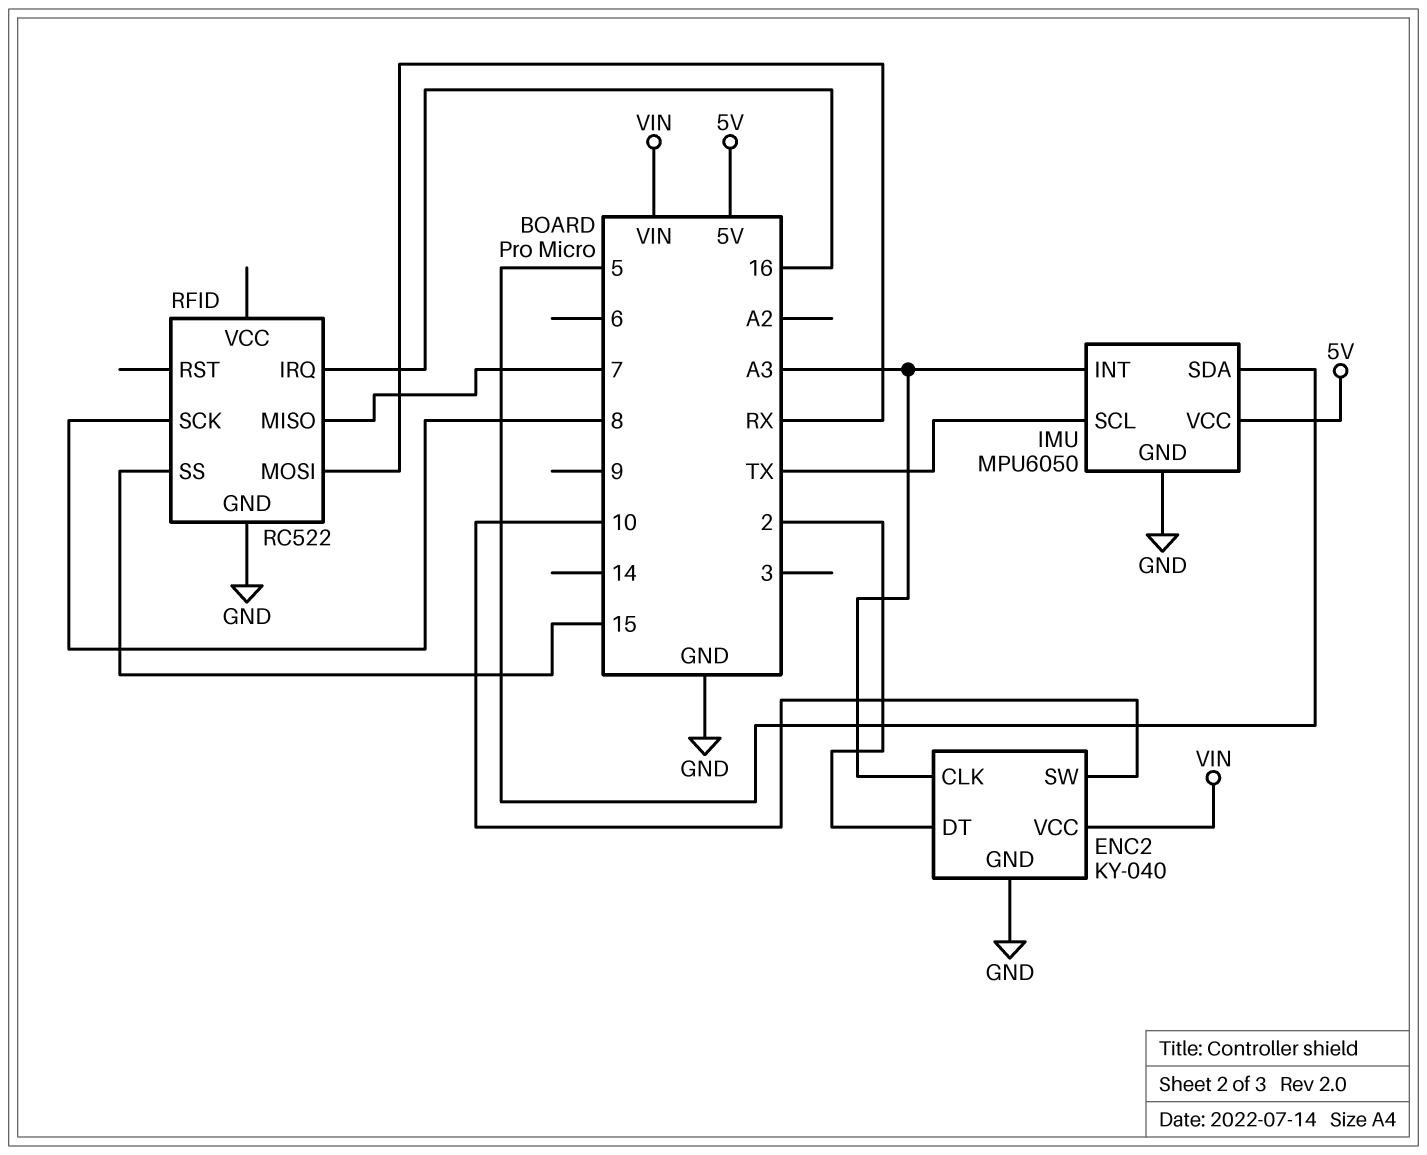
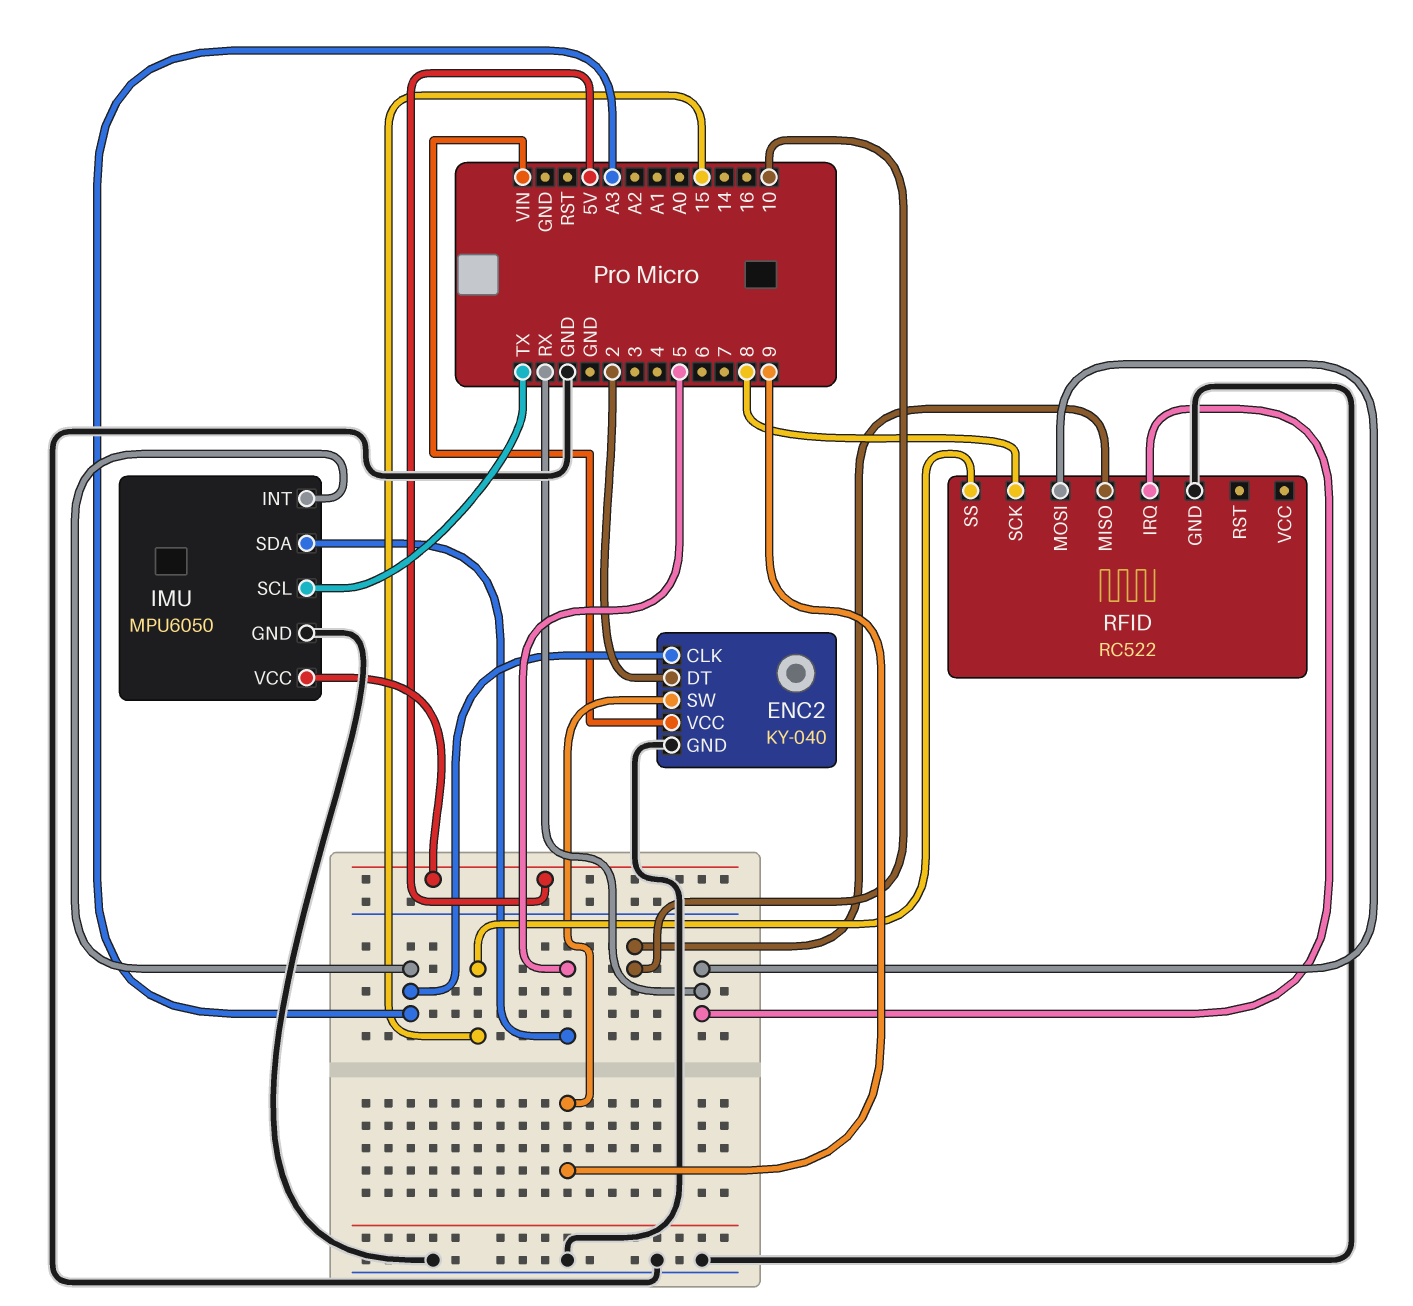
ENC2 pin SW: 10 -> 9
RFID pin IRQ: 16 -> RX
RFID pin MISO: 7 -> 10

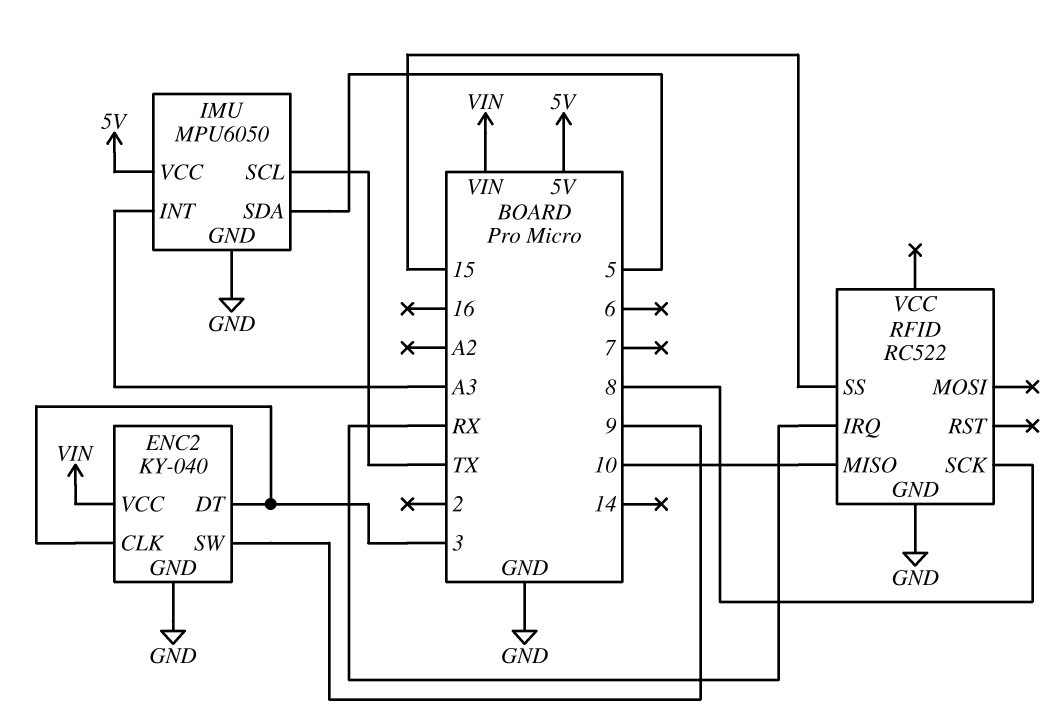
ENC2 pin CLK: A3 -> 3
ENC2 pin DT: 2 -> 3
RFID pin MOSI: RX -> none

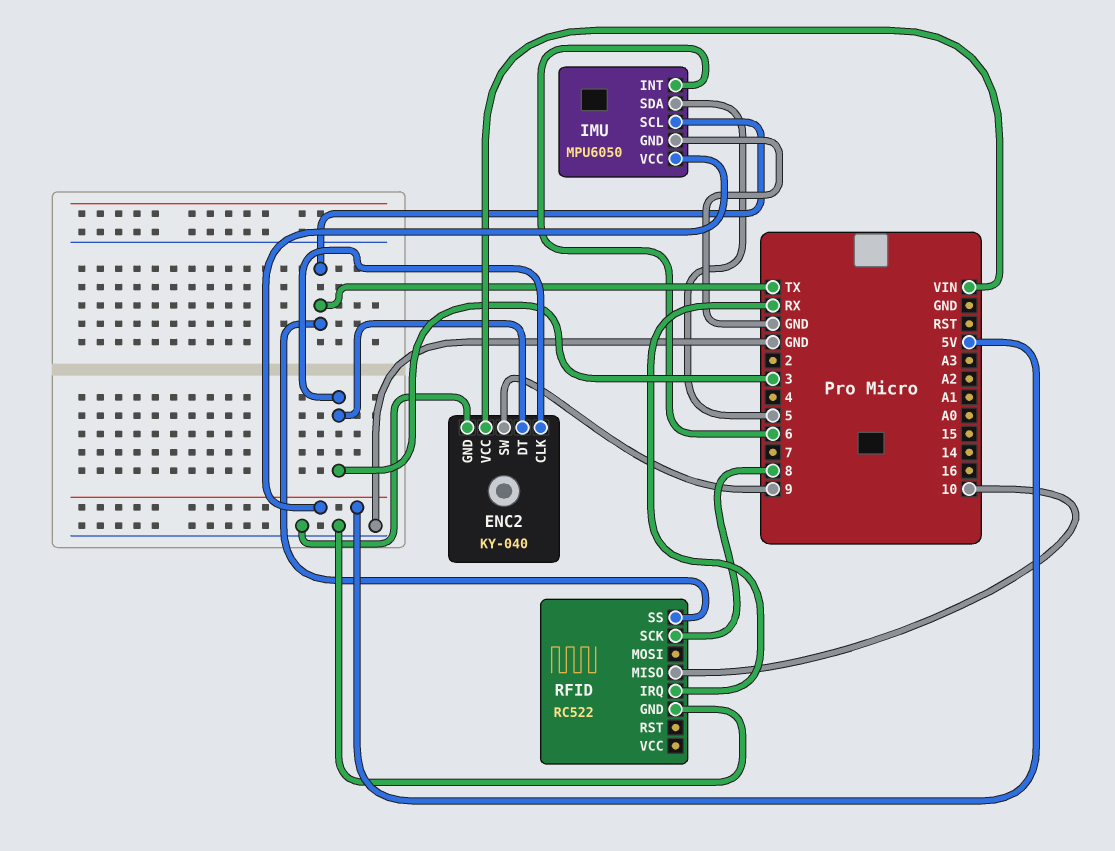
IMU pin INT: A3 -> 6
RFID pin SS: 15 -> TX

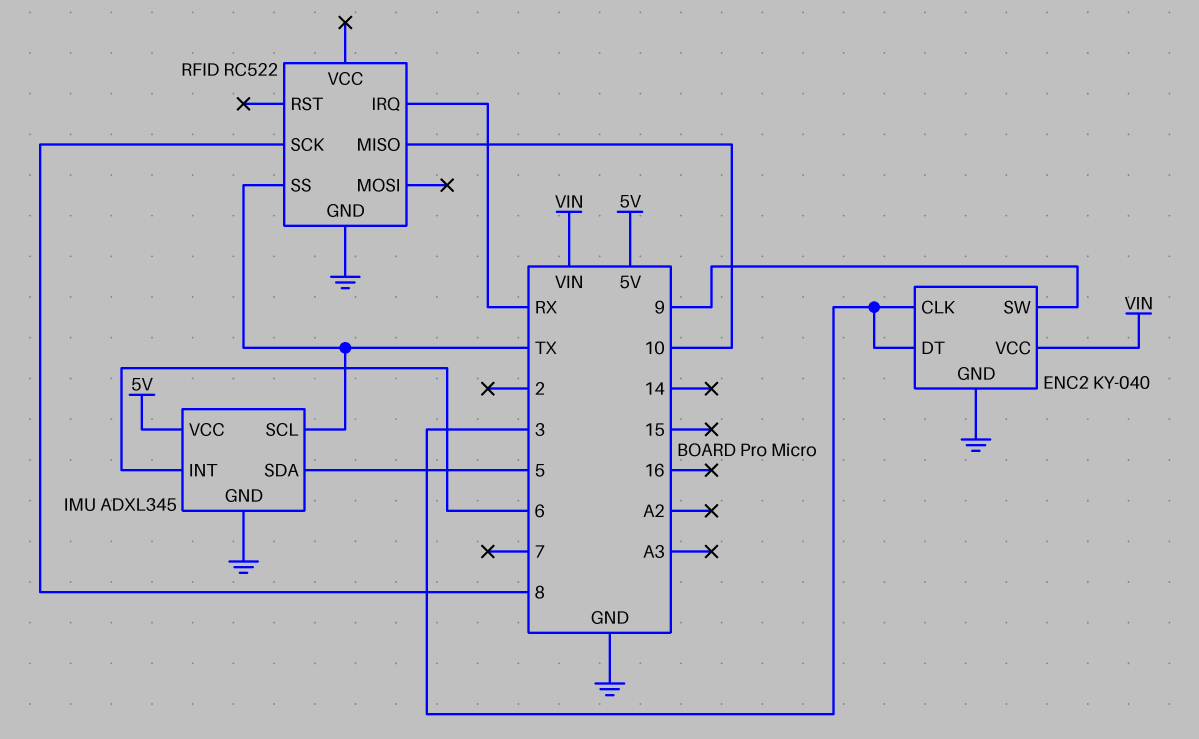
IMU: MPU6050 -> ADXL345

